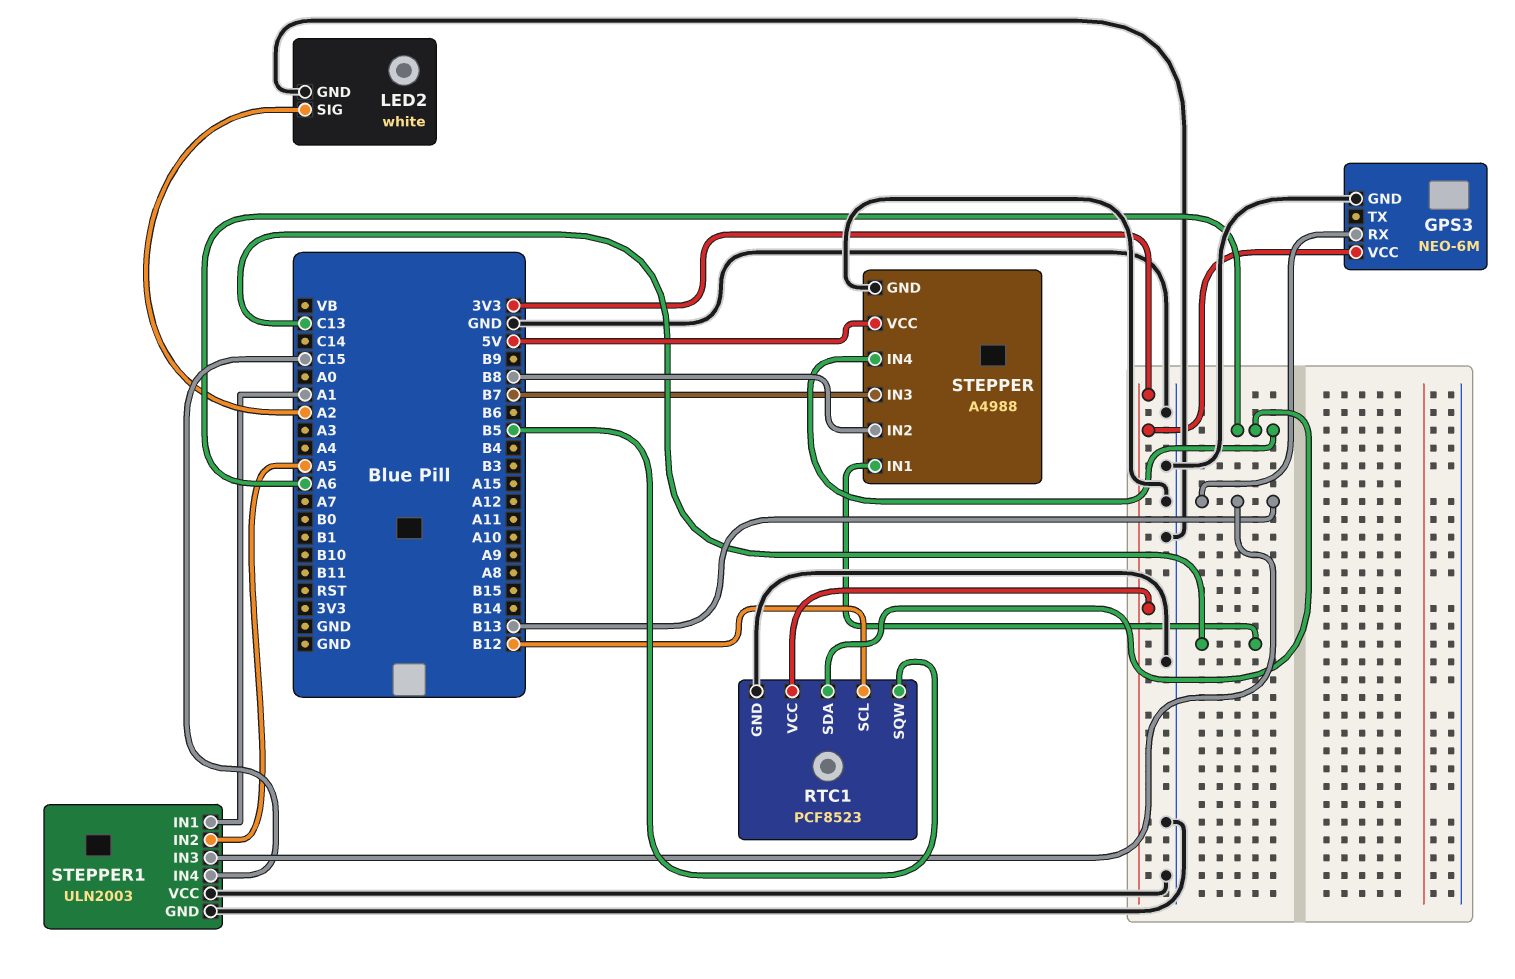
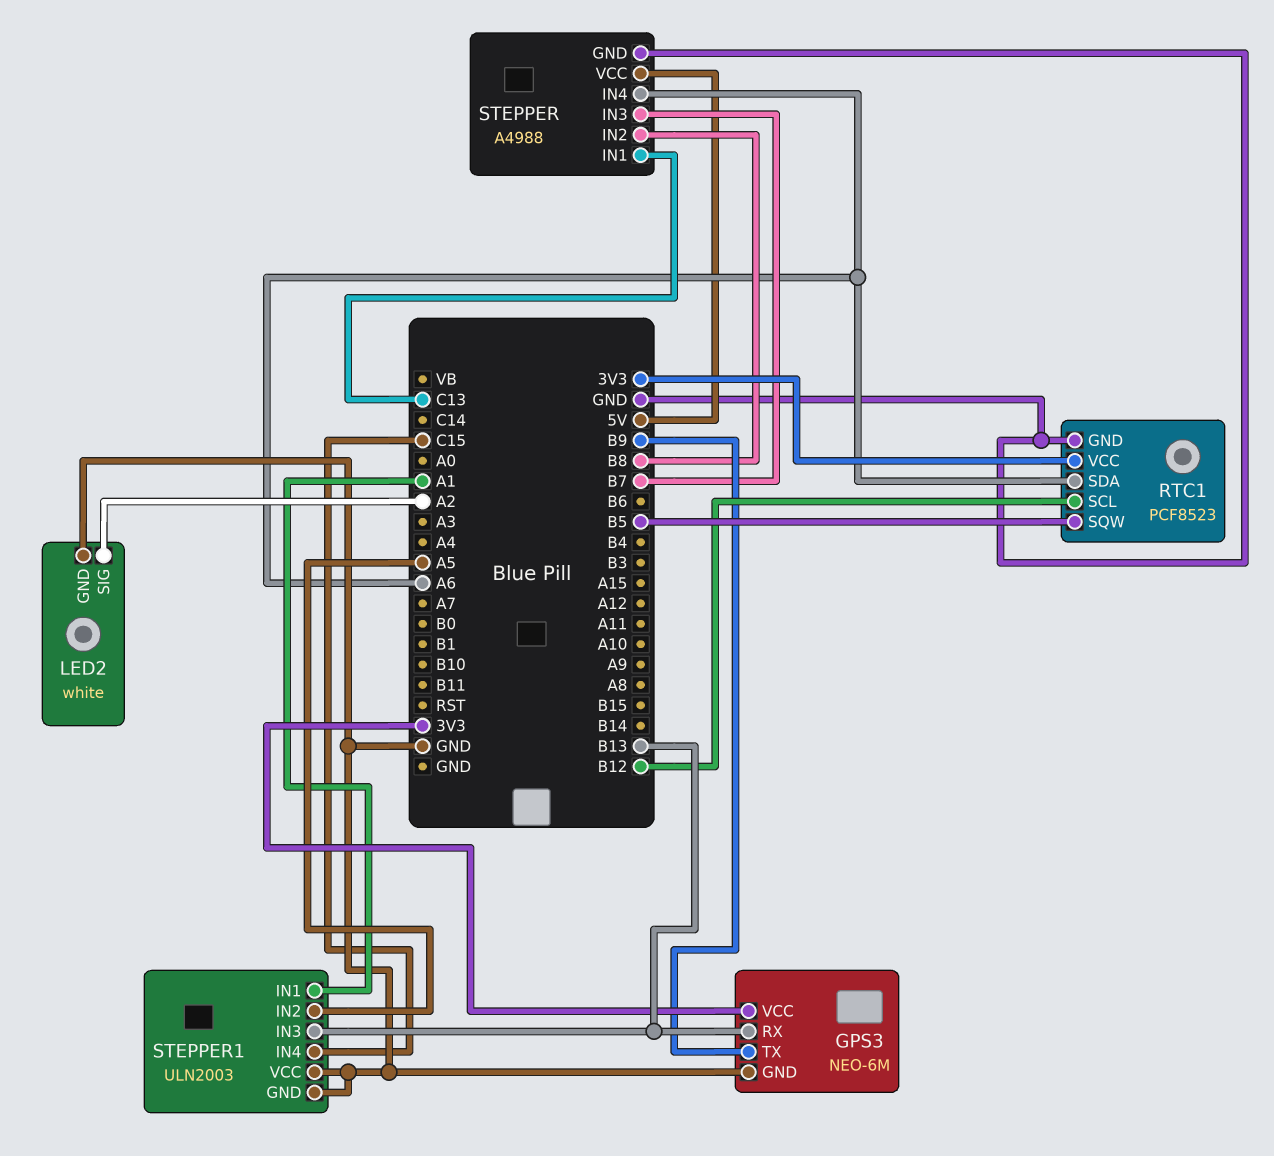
GPS3 pin TX: none -> B9

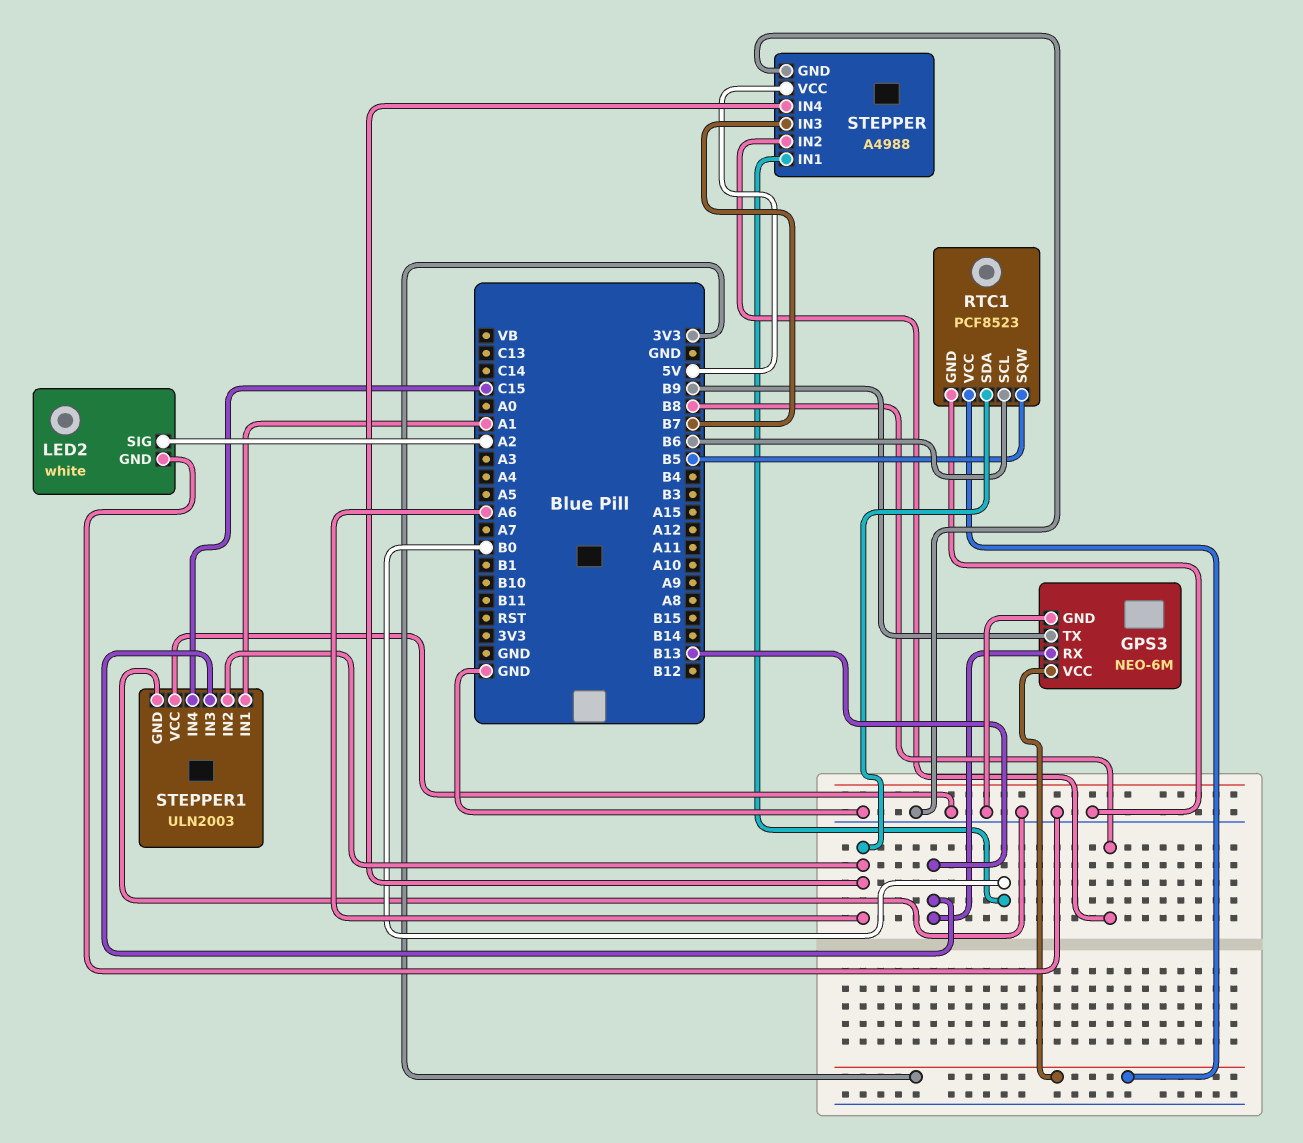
RTC1 pin SCL: B12 -> B6
STEPPER pin IN1: C13 -> B0
STEPPER1 pin IN2: A5 -> A6

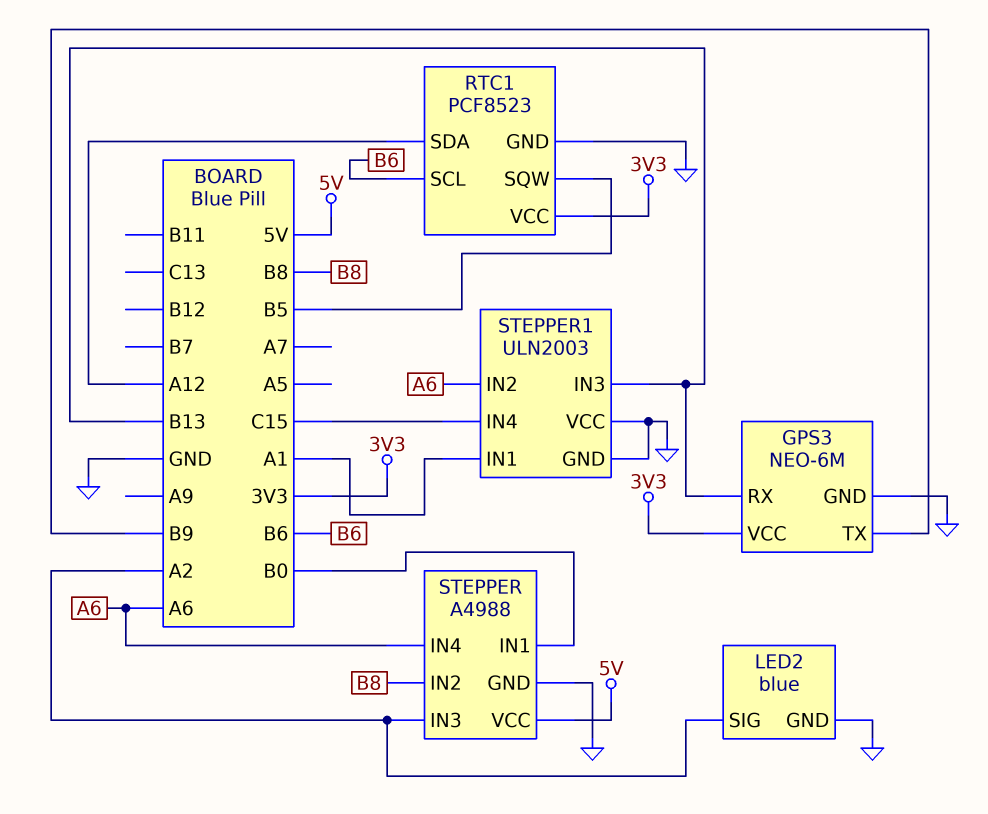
LED2: white -> blue
RTC1 pin SDA: A6 -> A12
STEPPER pin IN3: B7 -> A2

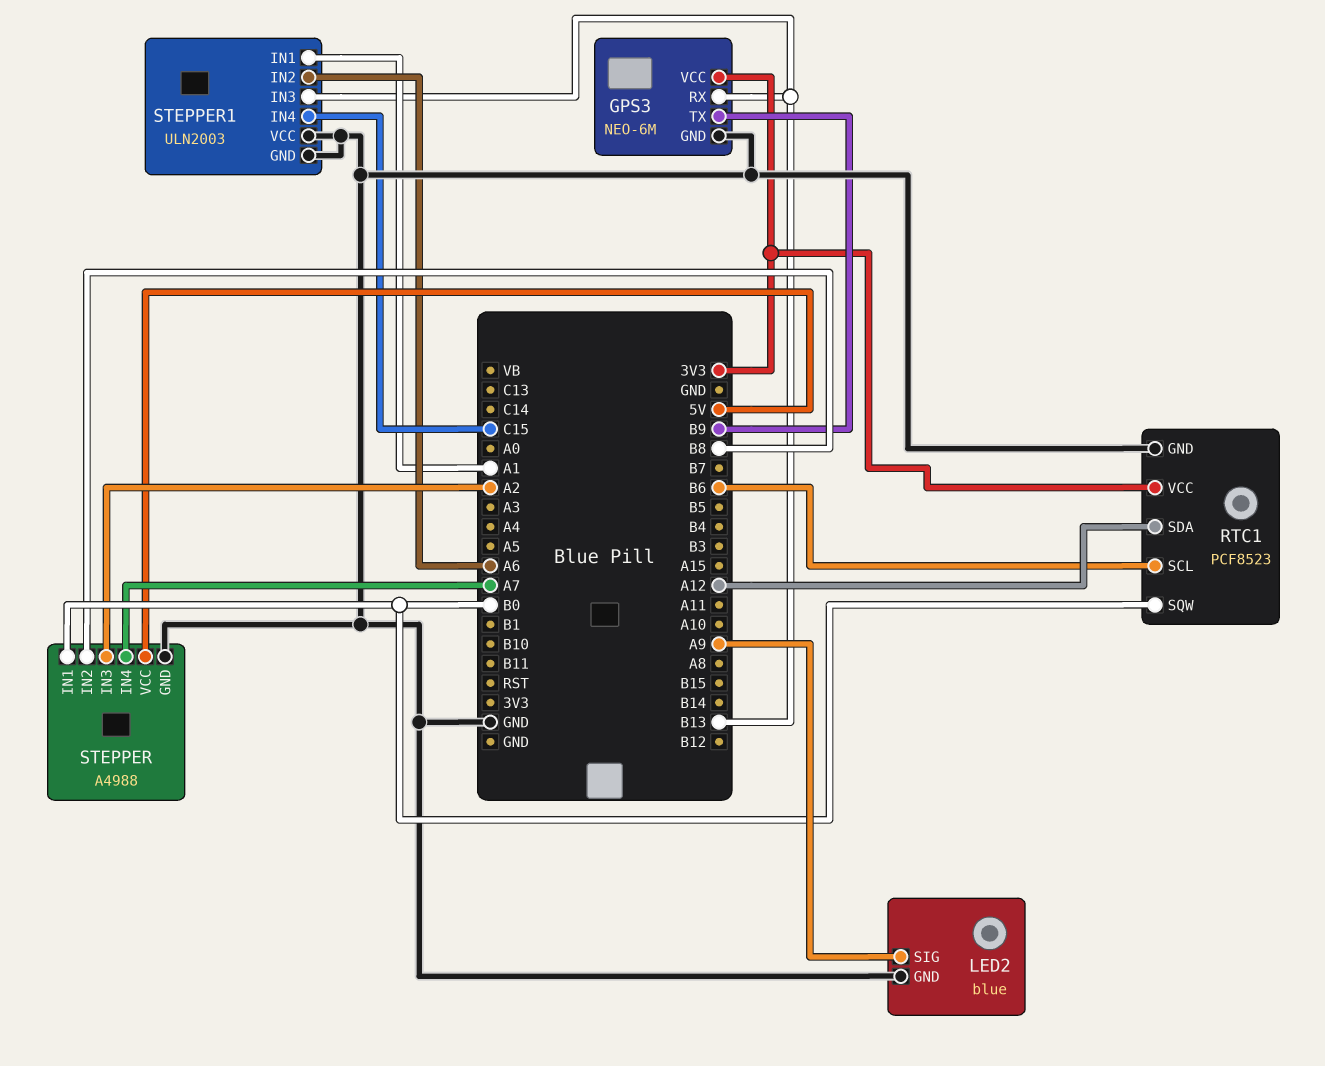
LED2 pin SIG: A2 -> A9
RTC1 pin SQW: B5 -> B0
STEPPER pin IN4: A6 -> A7

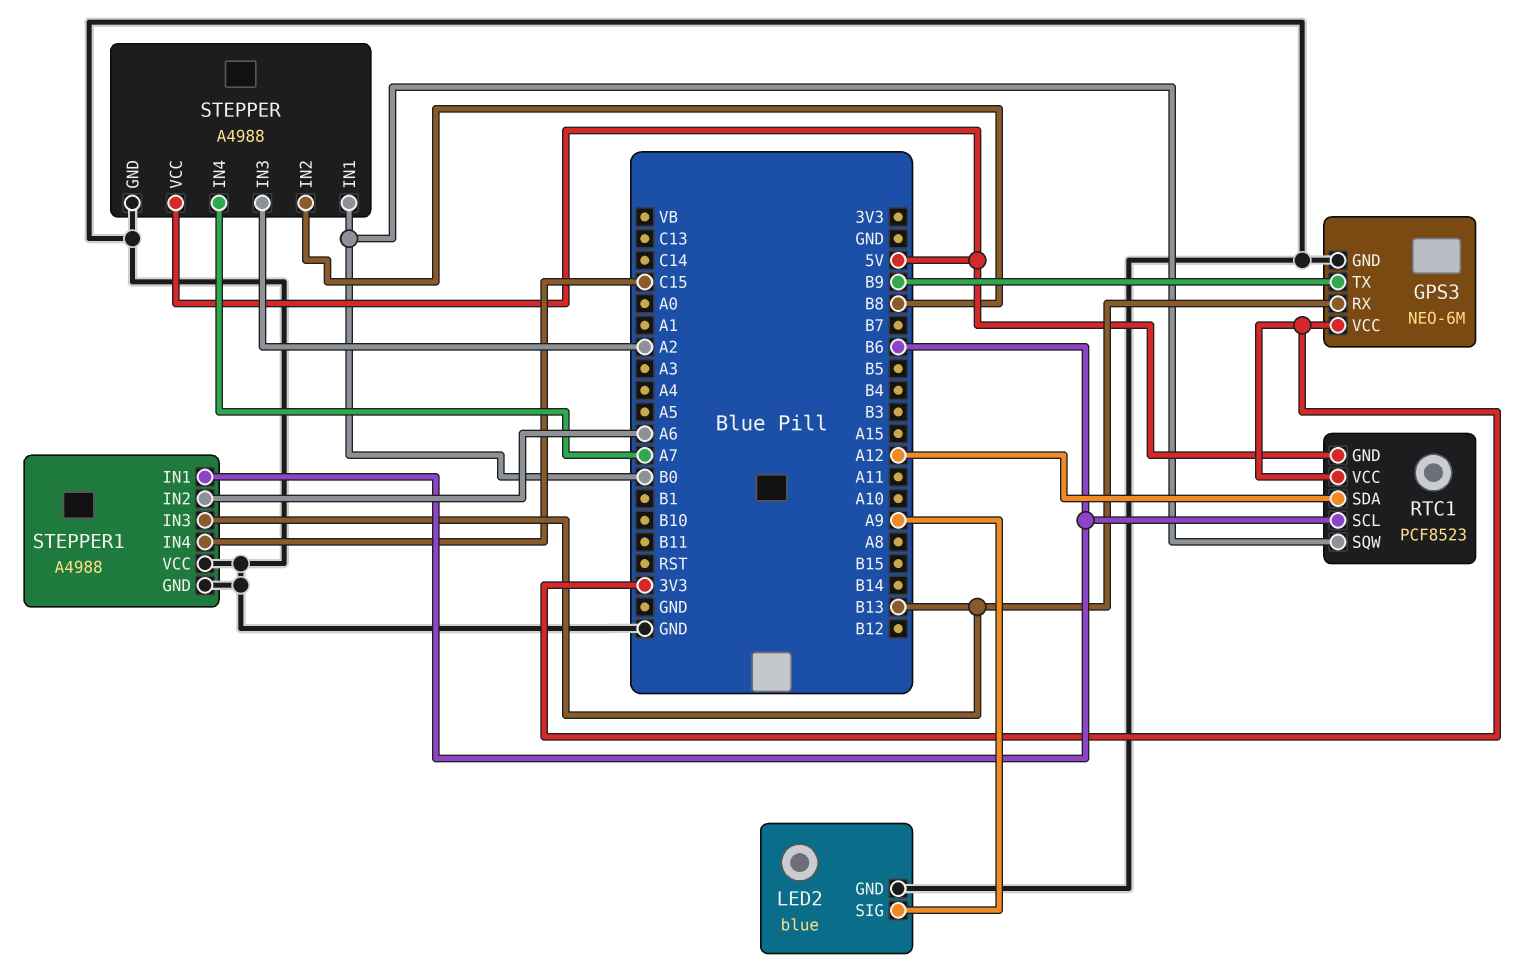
RTC1 pin GND: GND -> 5V
STEPPER1: ULN2003 -> A4988
STEPPER1 pin IN1: A1 -> B6

